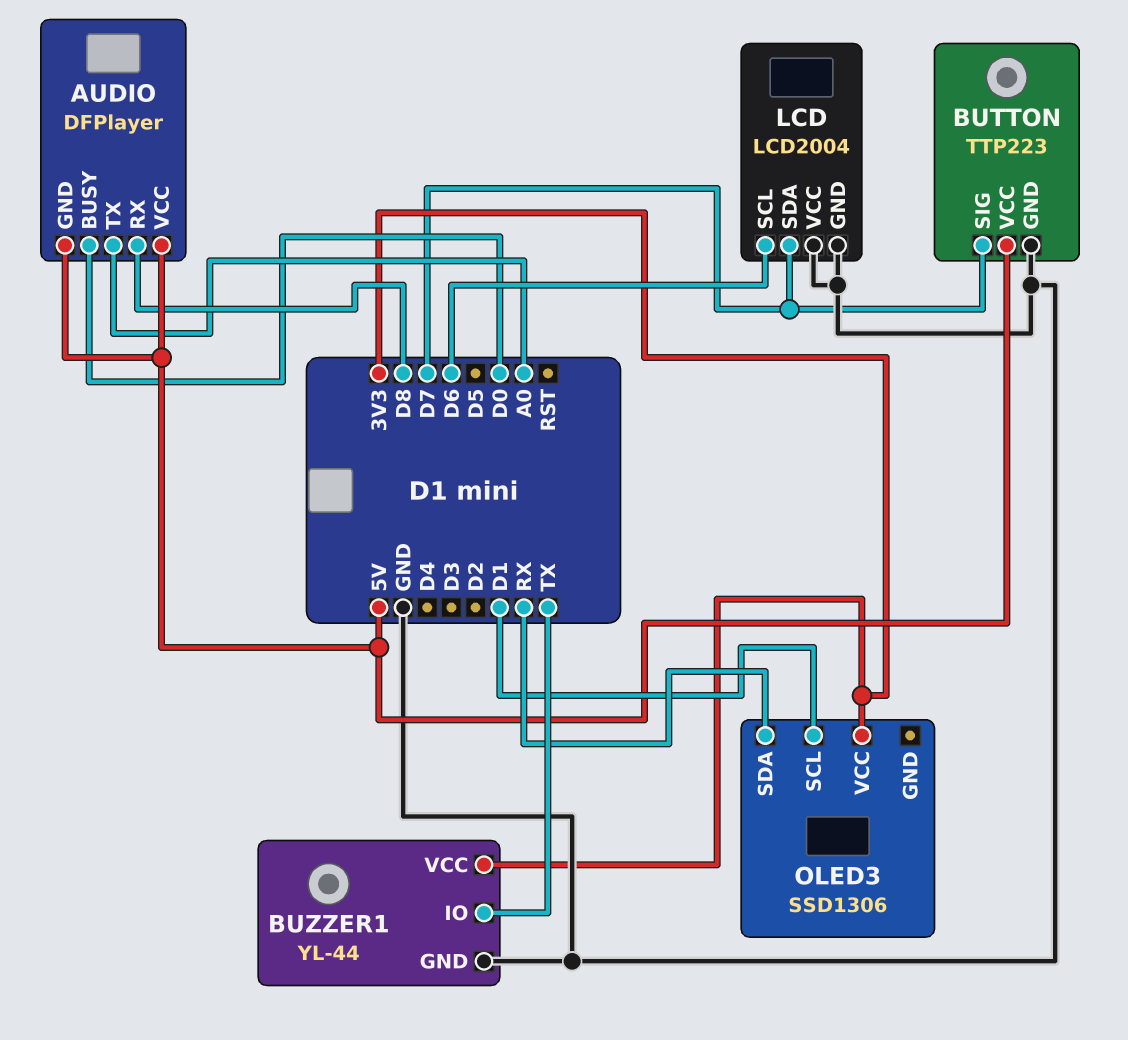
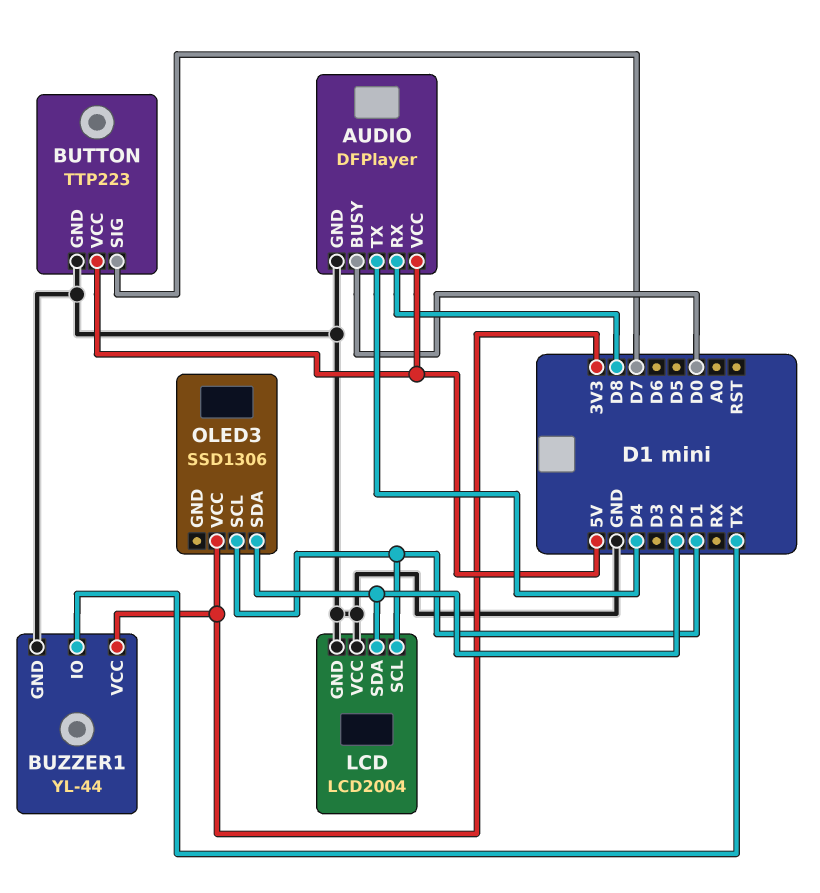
AUDIO pin GND: 5V -> GND
AUDIO pin TX: A0 -> D4
LCD pin SCL: D6 -> D1
LCD pin SDA: D7 -> D2
OLED3 pin SDA: RX -> D2

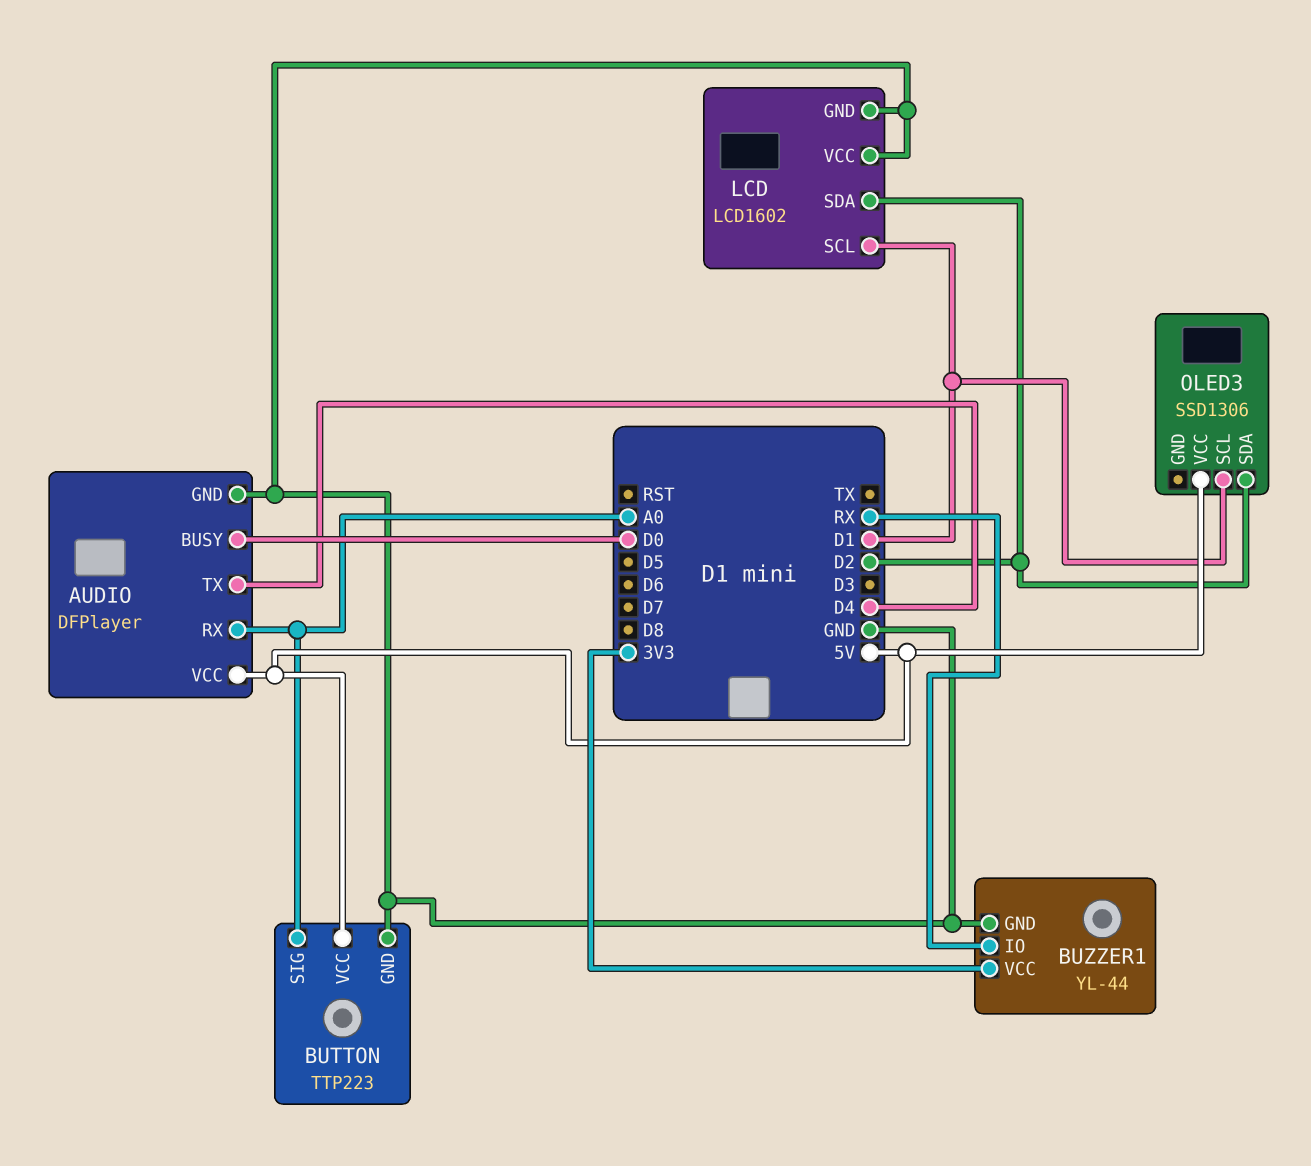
AUDIO pin RX: D8 -> A0
BUTTON pin SIG: D7 -> A0
BUZZER1 pin IO: TX -> RX
LCD: LCD2004 -> LCD1602
OLED3 pin VCC: 3V3 -> 5V

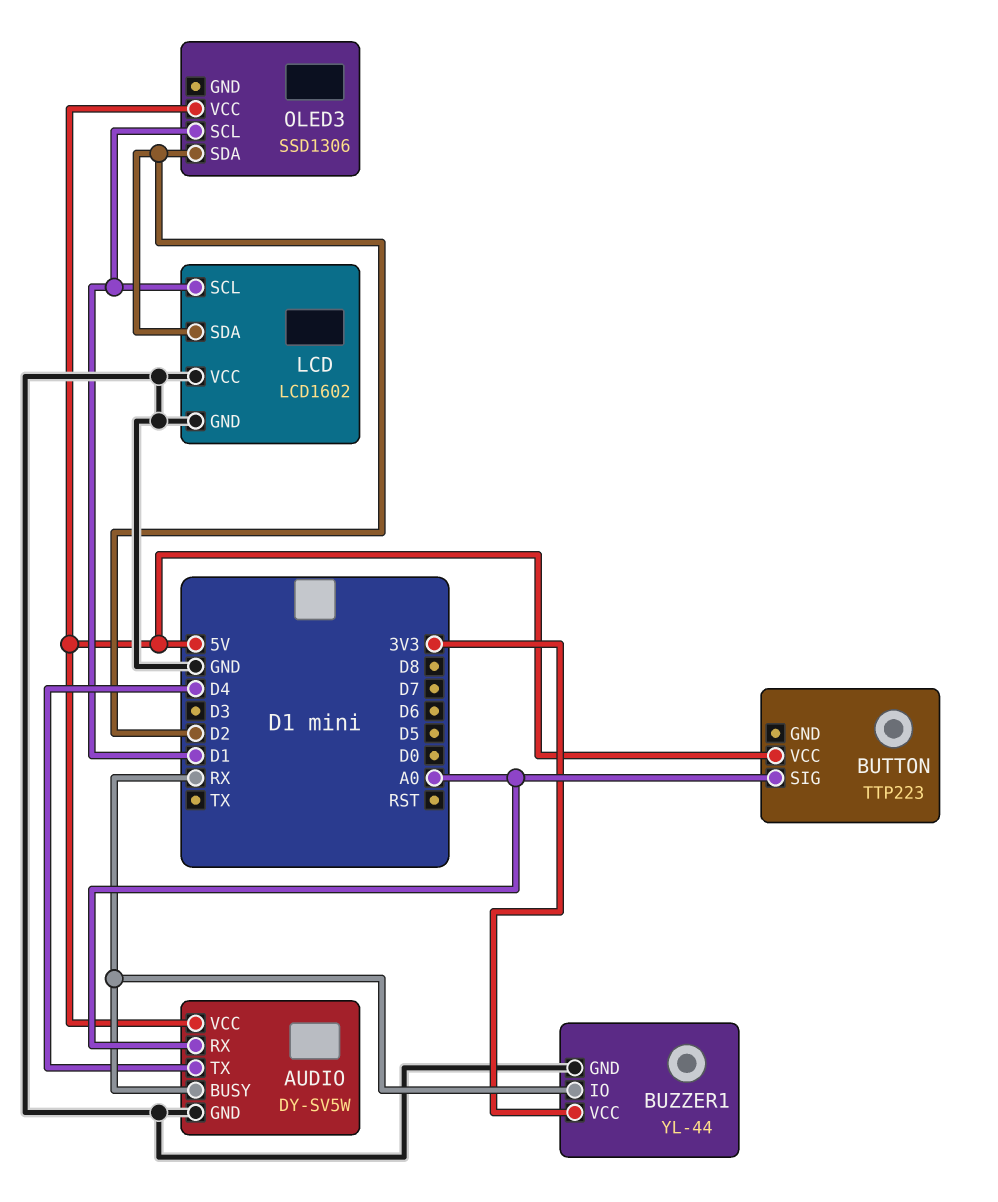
AUDIO: DFPlayer -> DY-SV5W
AUDIO pin BUSY: D0 -> RX
BUTTON pin GND: GND -> none

